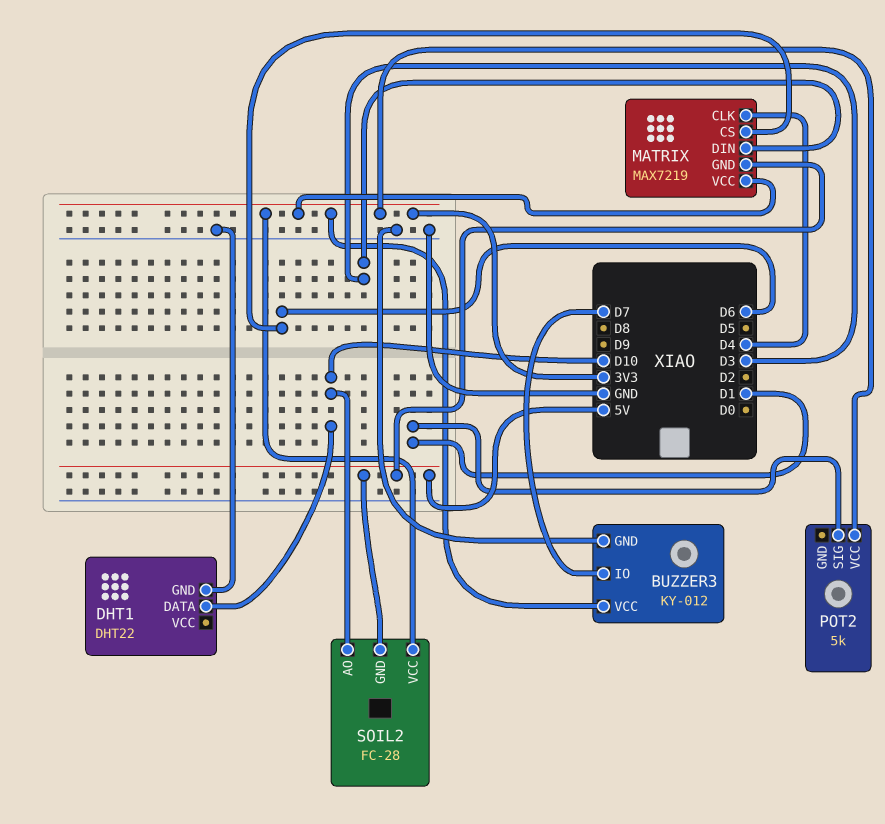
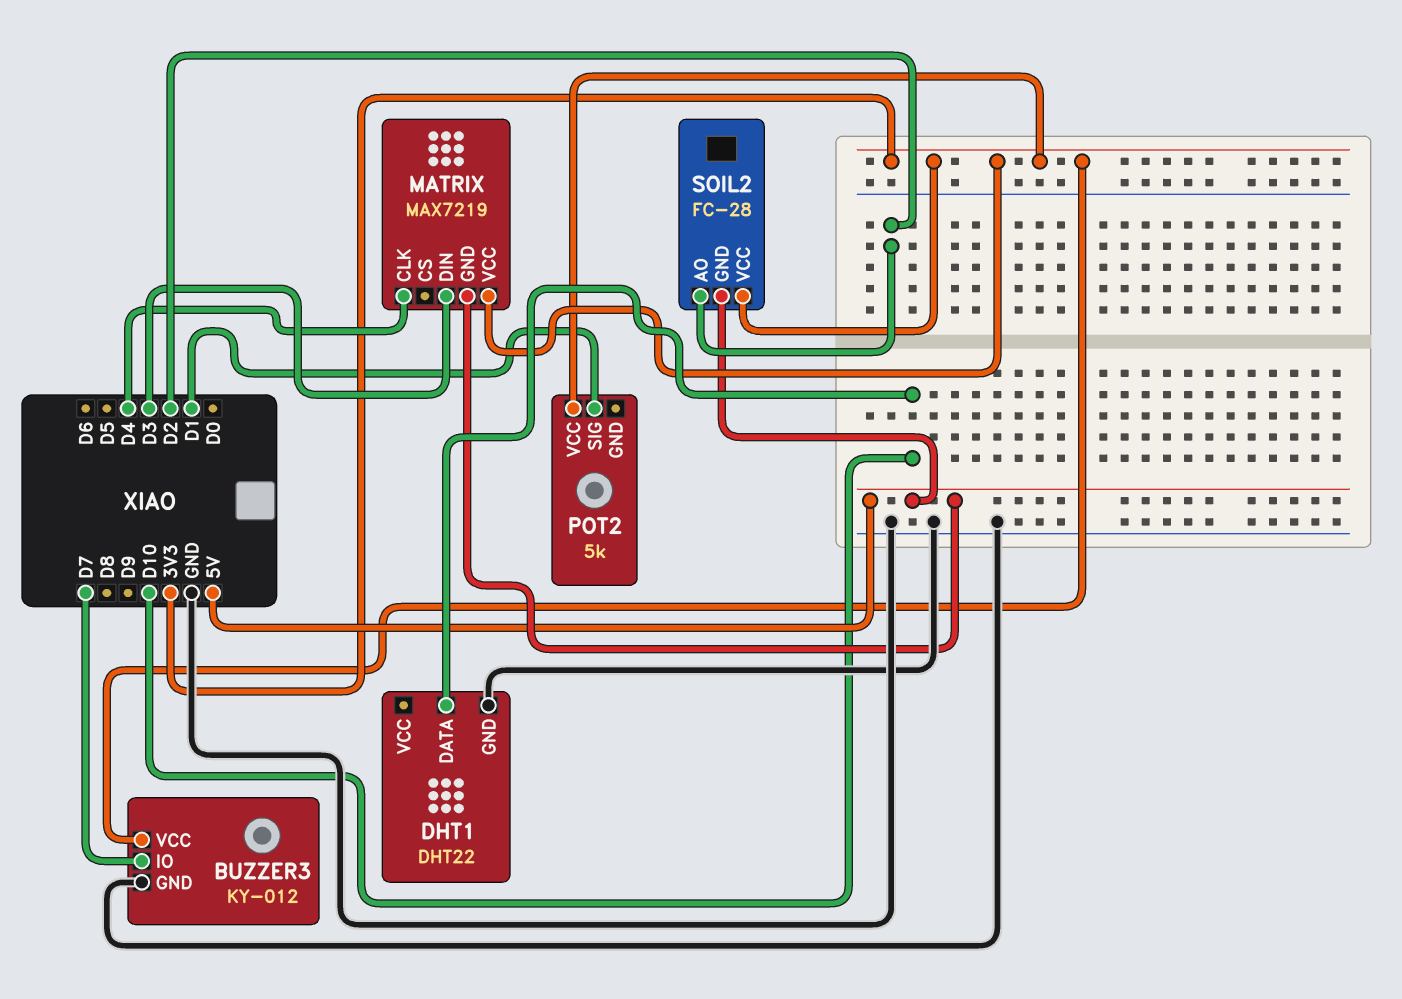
MATRIX pin CS: D6 -> none
SOIL2 pin AO: D10 -> D2

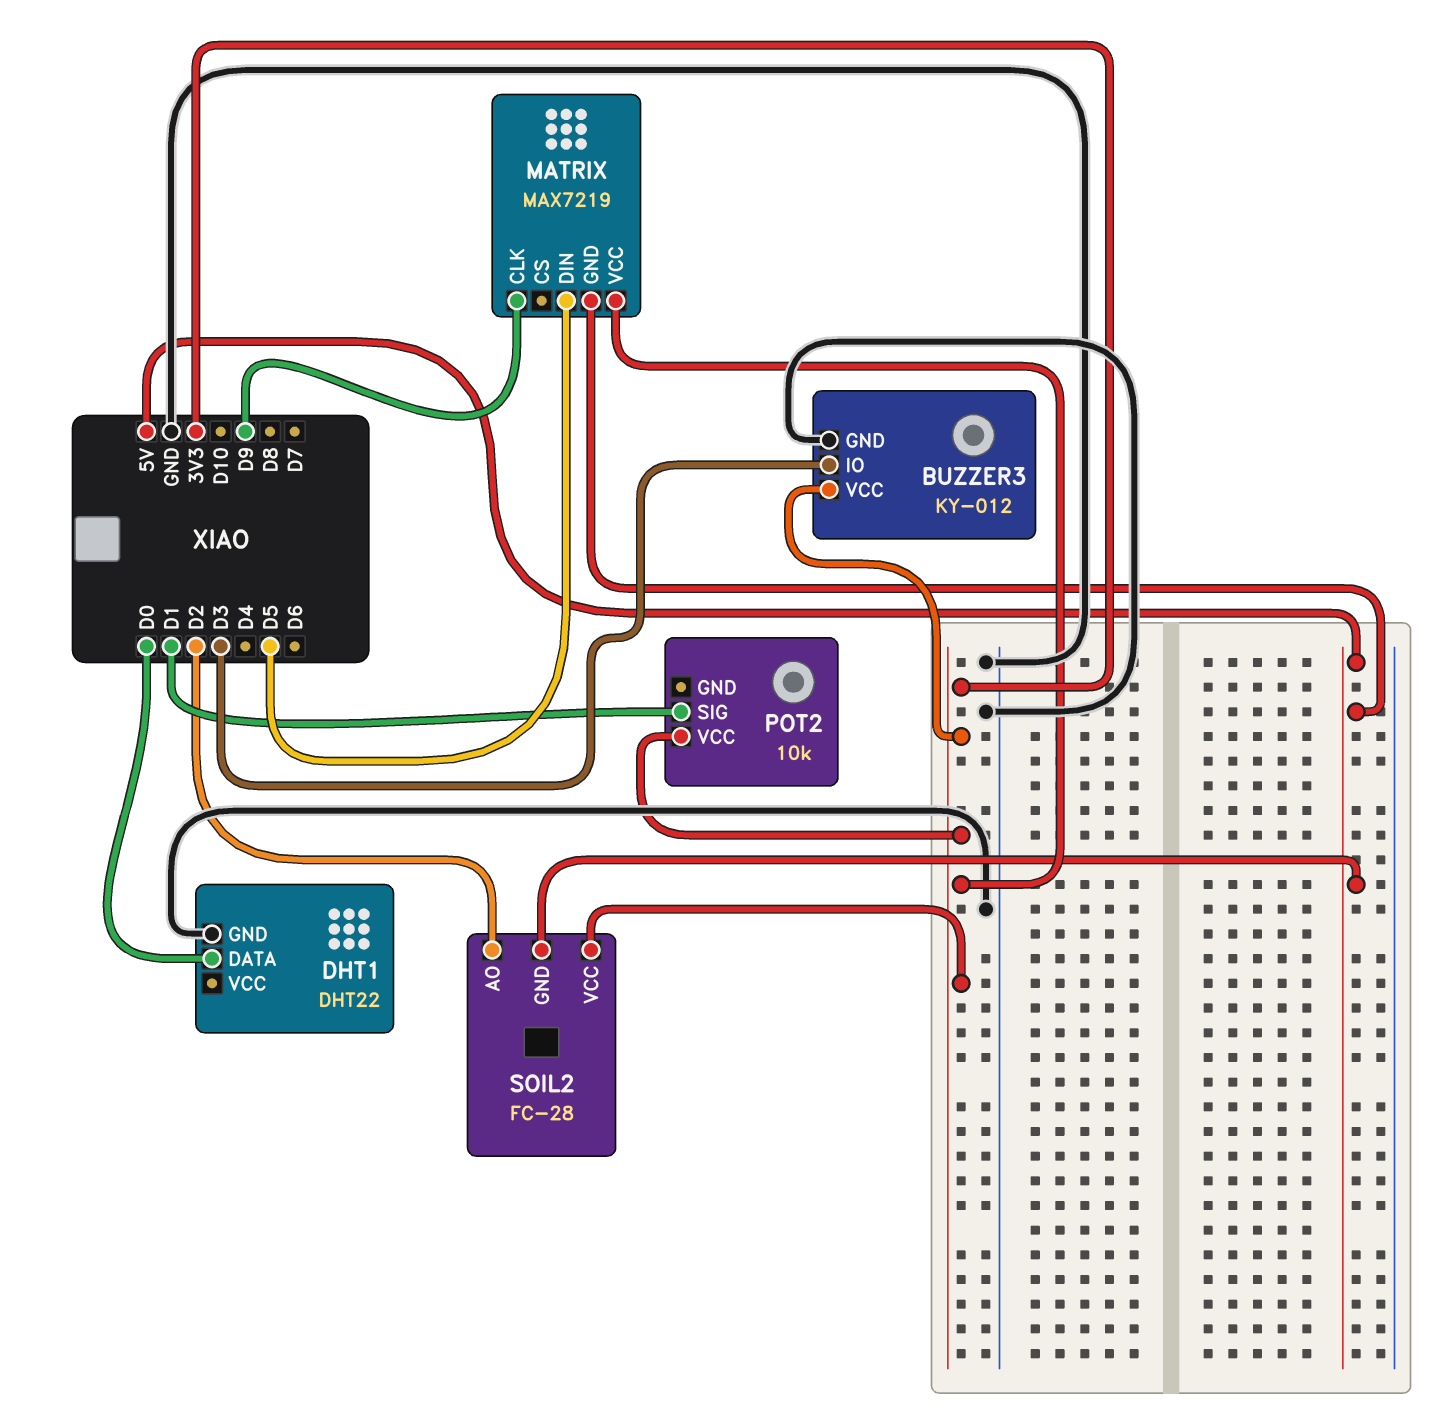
BUZZER3 pin IO: D7 -> D3
DHT1 pin DATA: D10 -> D0
MATRIX pin CLK: D4 -> D9
MATRIX pin DIN: D3 -> D5
POT2: 5k -> 10k

